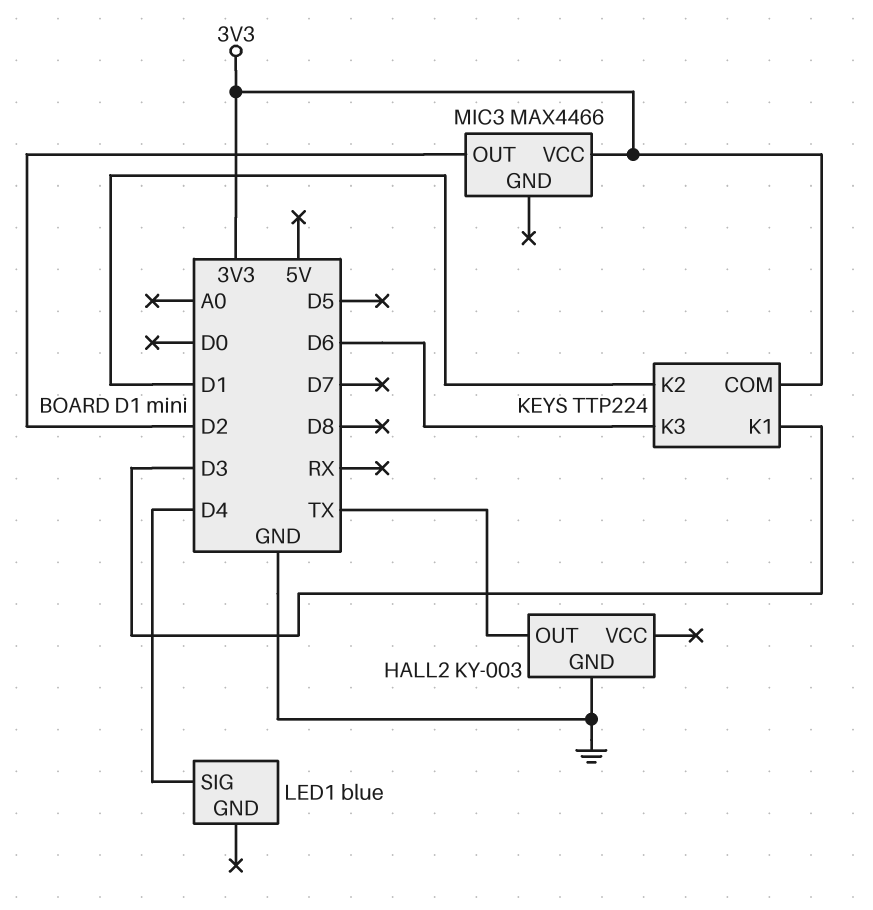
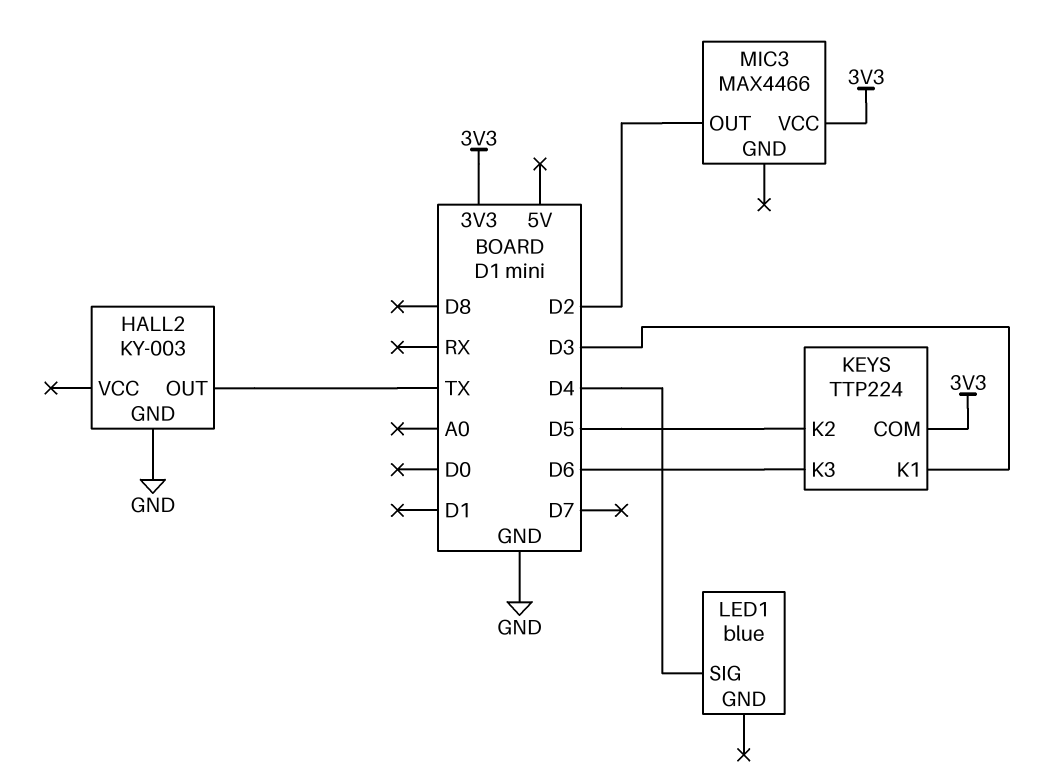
KEYS pin K2: D1 -> D5

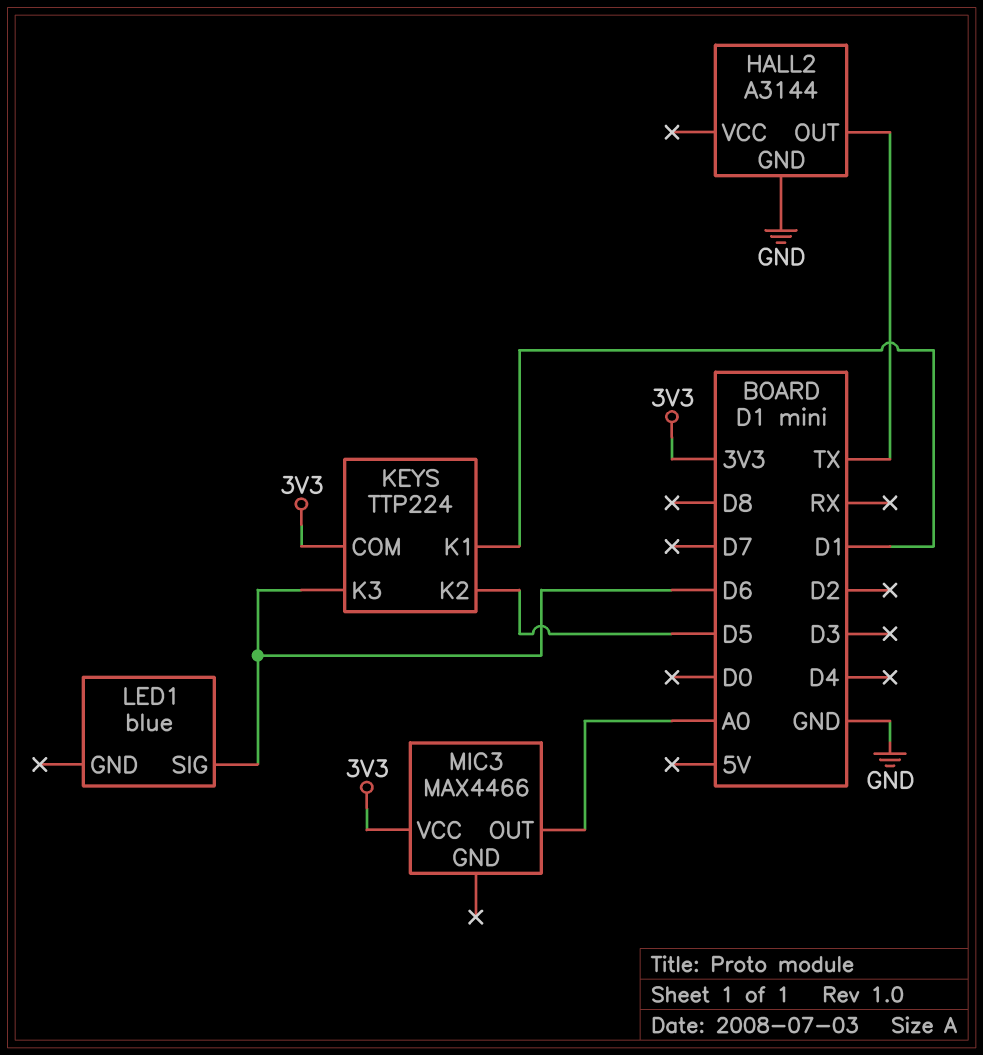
HALL2: KY-003 -> A3144
KEYS pin K1: D3 -> D1
LED1 pin SIG: D4 -> D6
MIC3 pin OUT: D2 -> A0

